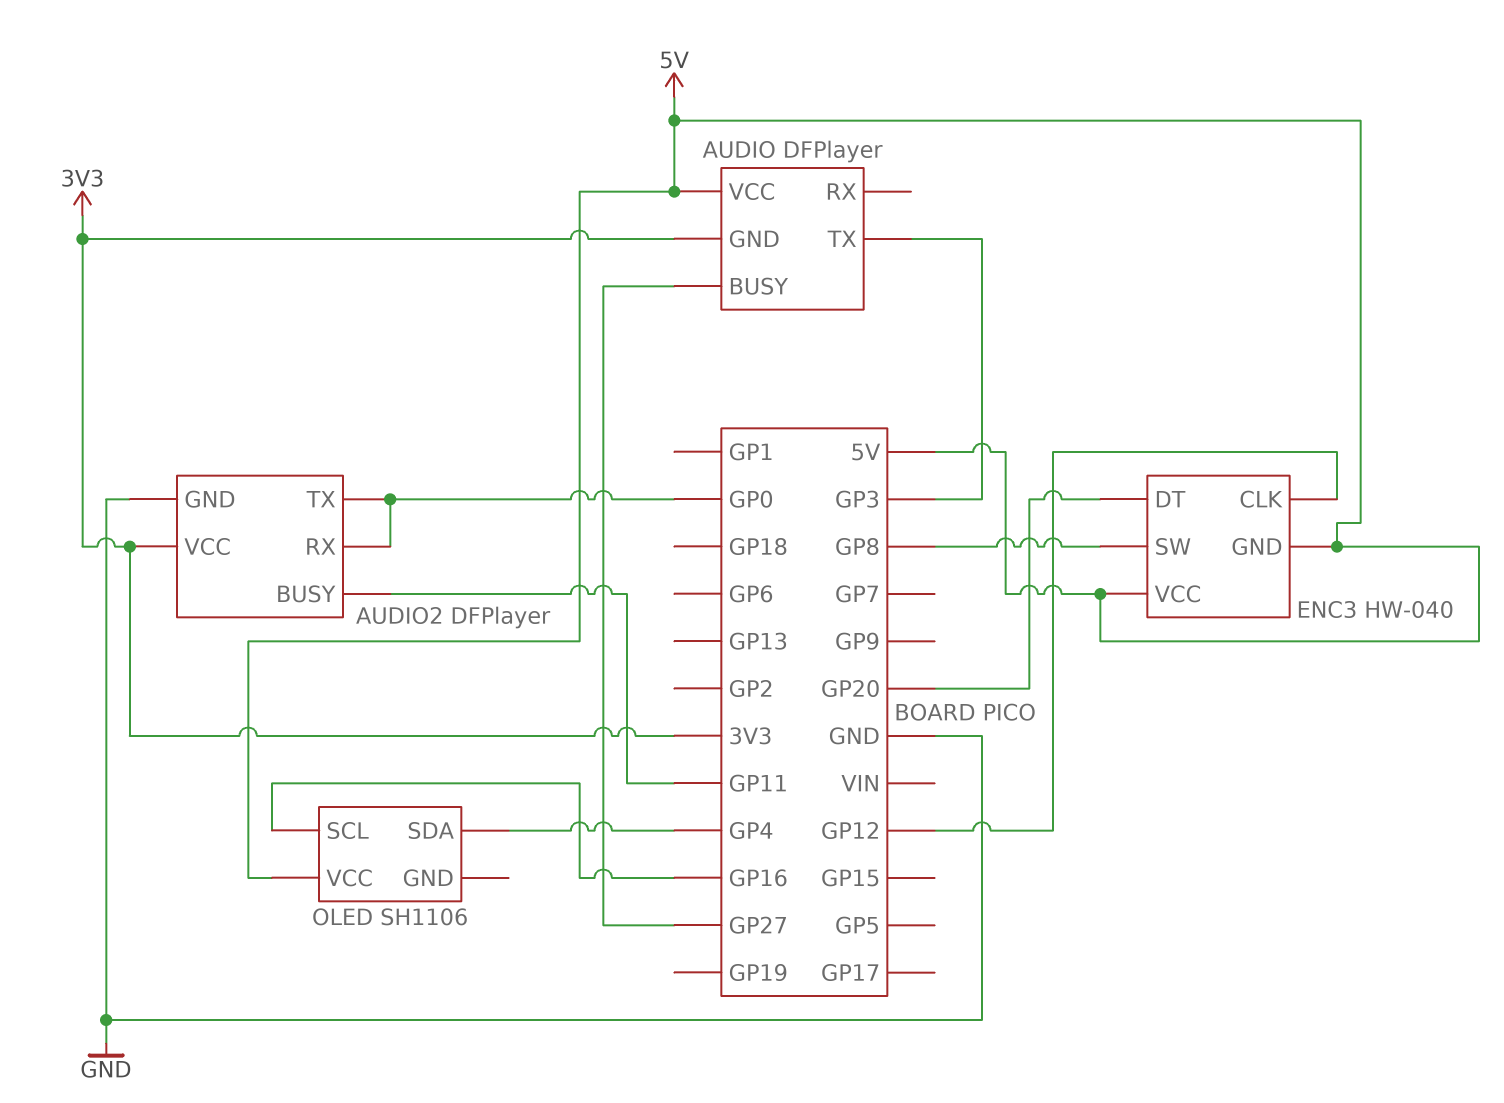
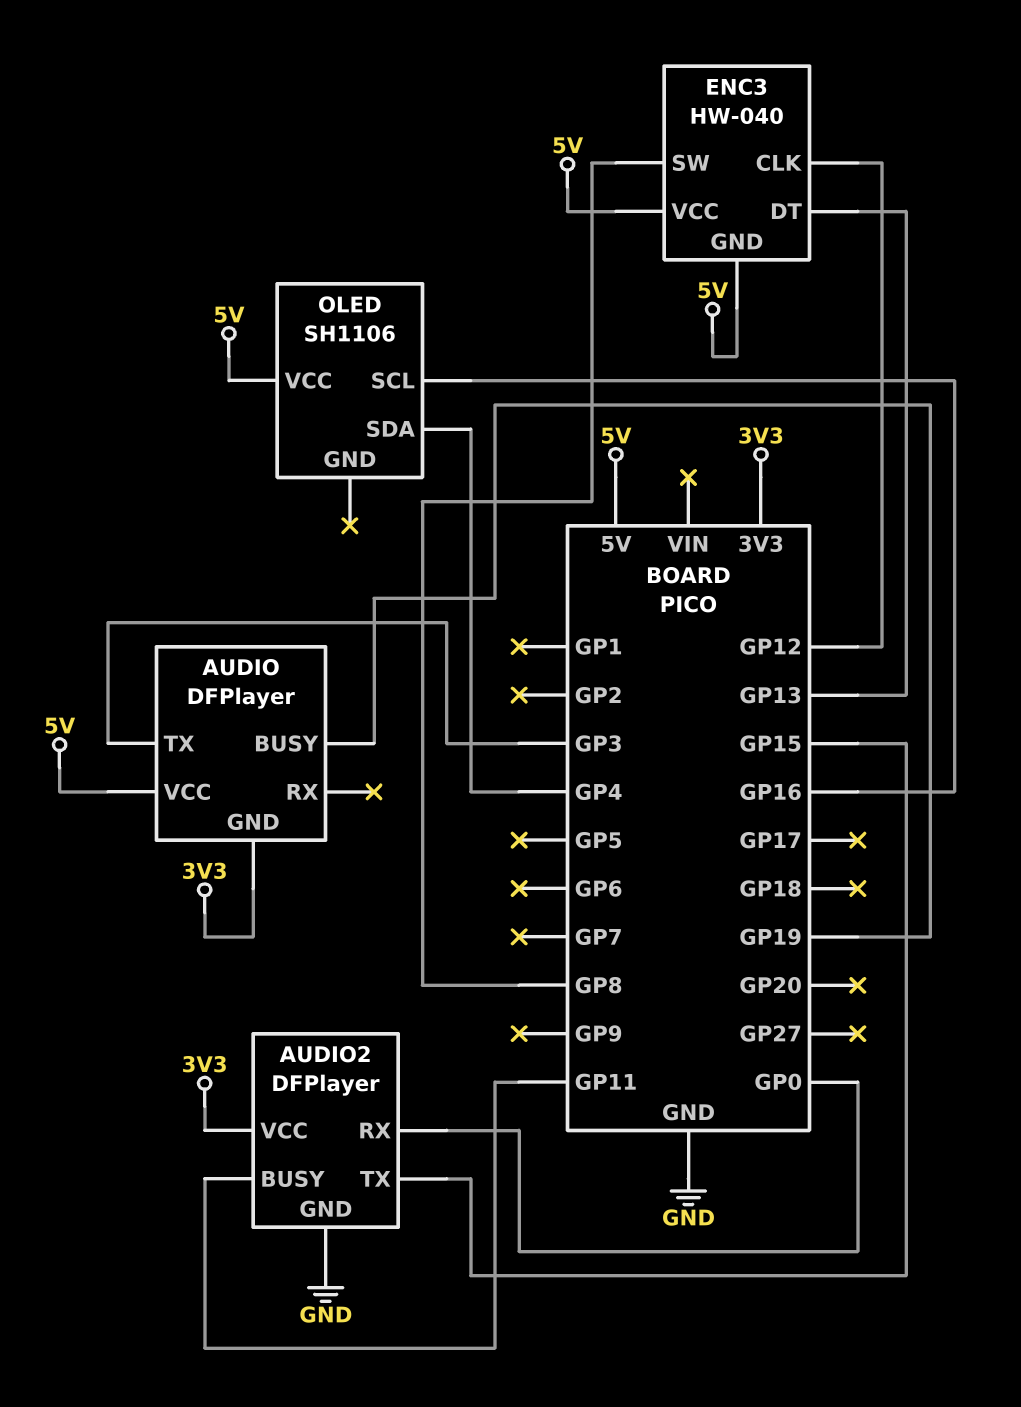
AUDIO pin BUSY: GP27 -> GP19
AUDIO2 pin TX: GP0 -> GP15
ENC3 pin DT: GP20 -> GP13

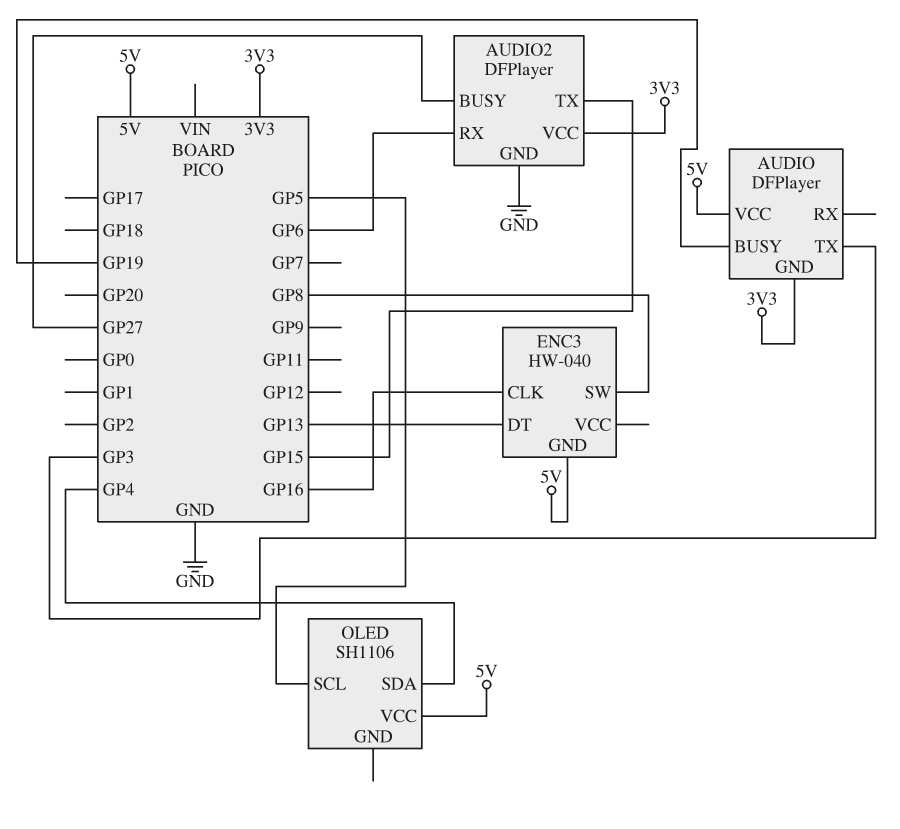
AUDIO2 pin BUSY: GP11 -> GP27
AUDIO2 pin RX: GP0 -> GP6
ENC3 pin CLK: GP12 -> GP16
ENC3 pin VCC: 5V -> none
OLED pin SCL: GP16 -> GP5

